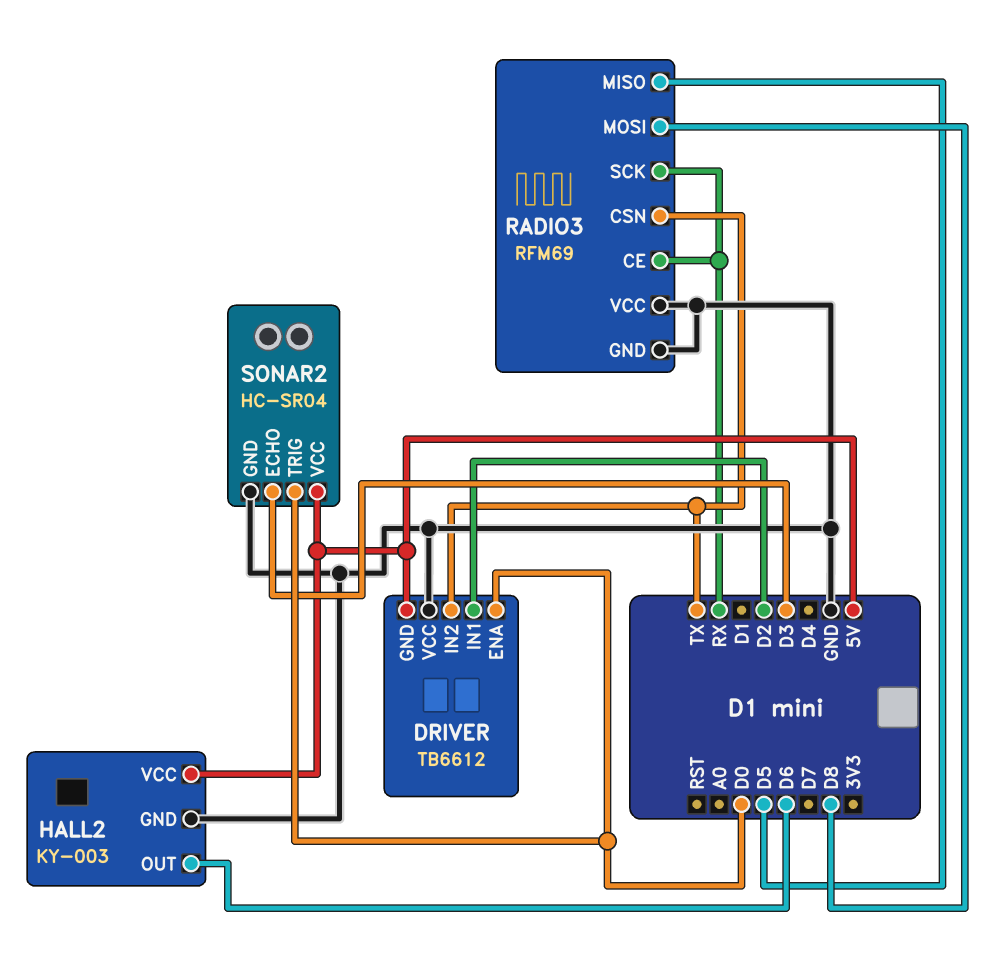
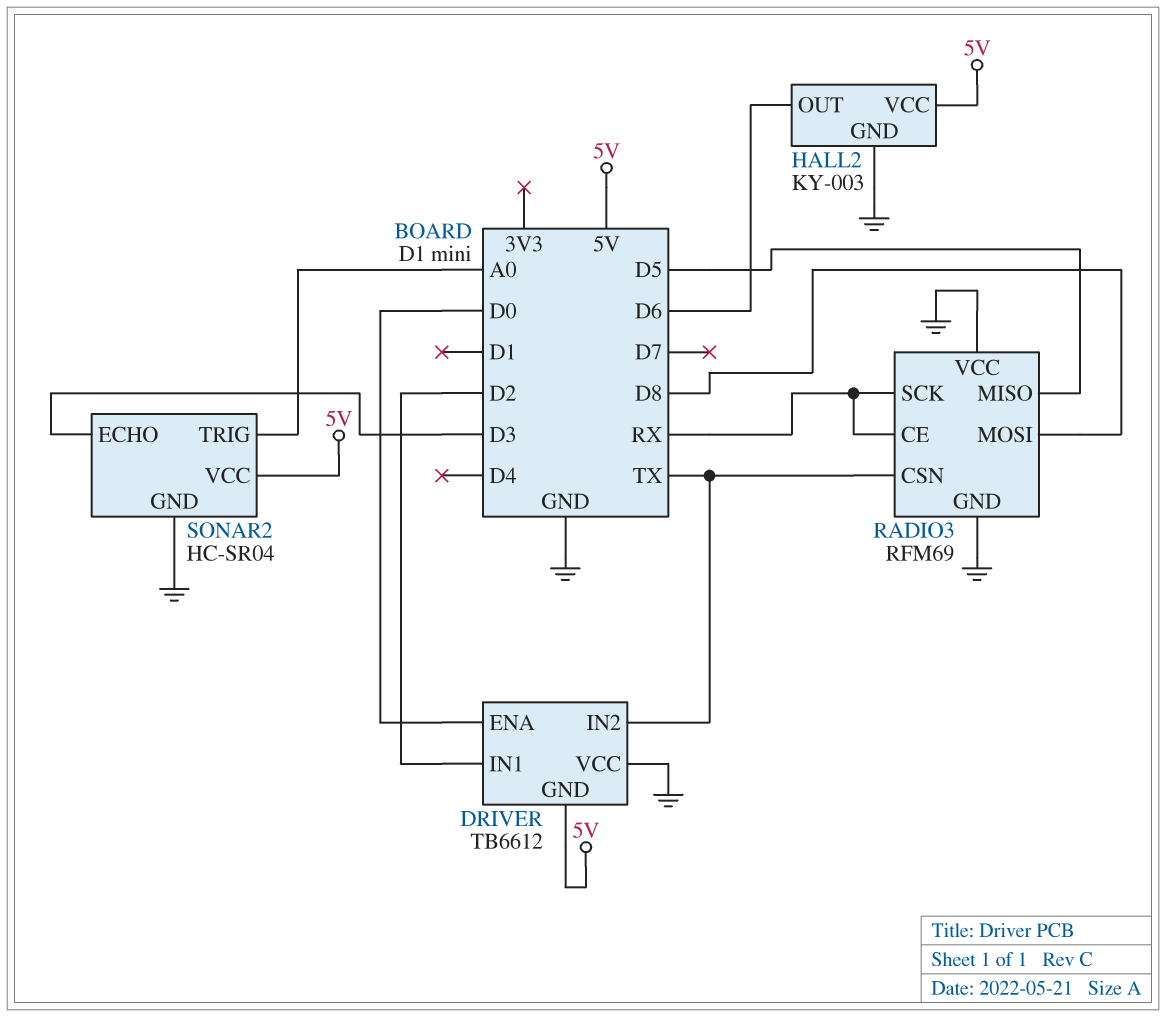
SONAR2 pin TRIG: D0 -> A0

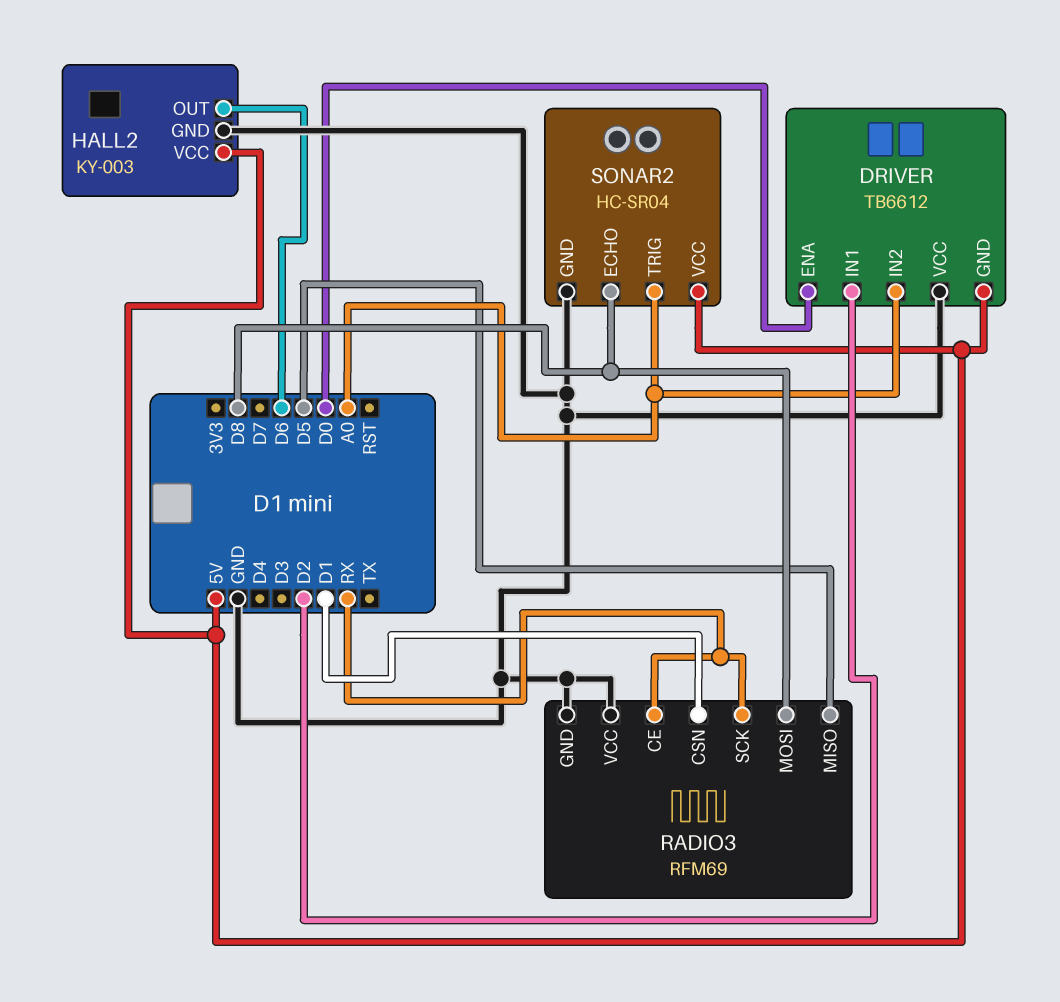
DRIVER pin IN2: TX -> A0
RADIO3 pin CSN: TX -> D1
SONAR2 pin ECHO: D3 -> D8

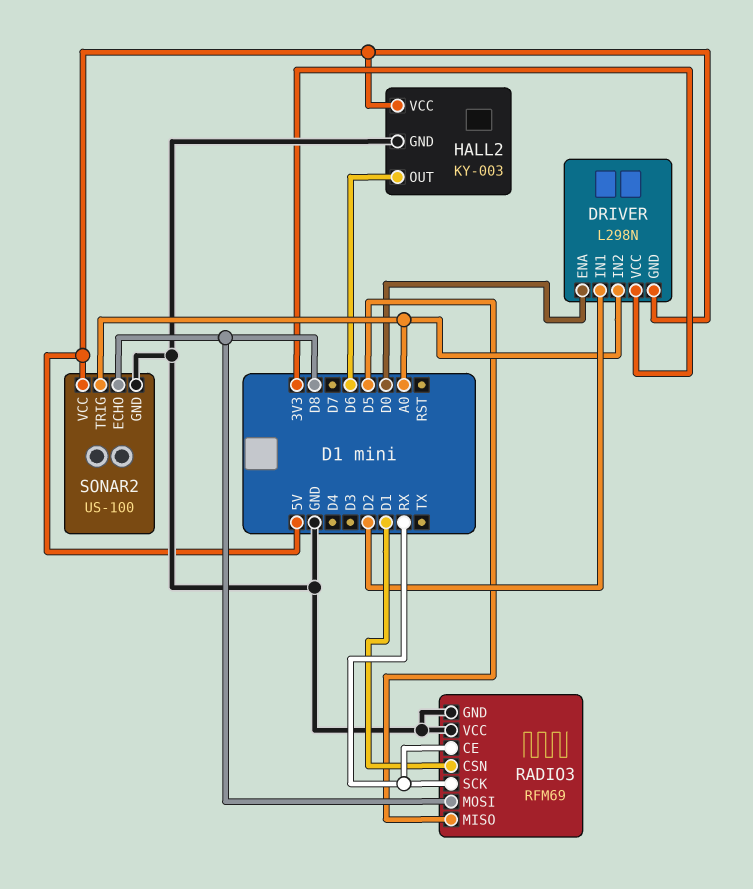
DRIVER: TB6612 -> L298N
DRIVER pin VCC: GND -> 3V3
SONAR2: HC-SR04 -> US-100

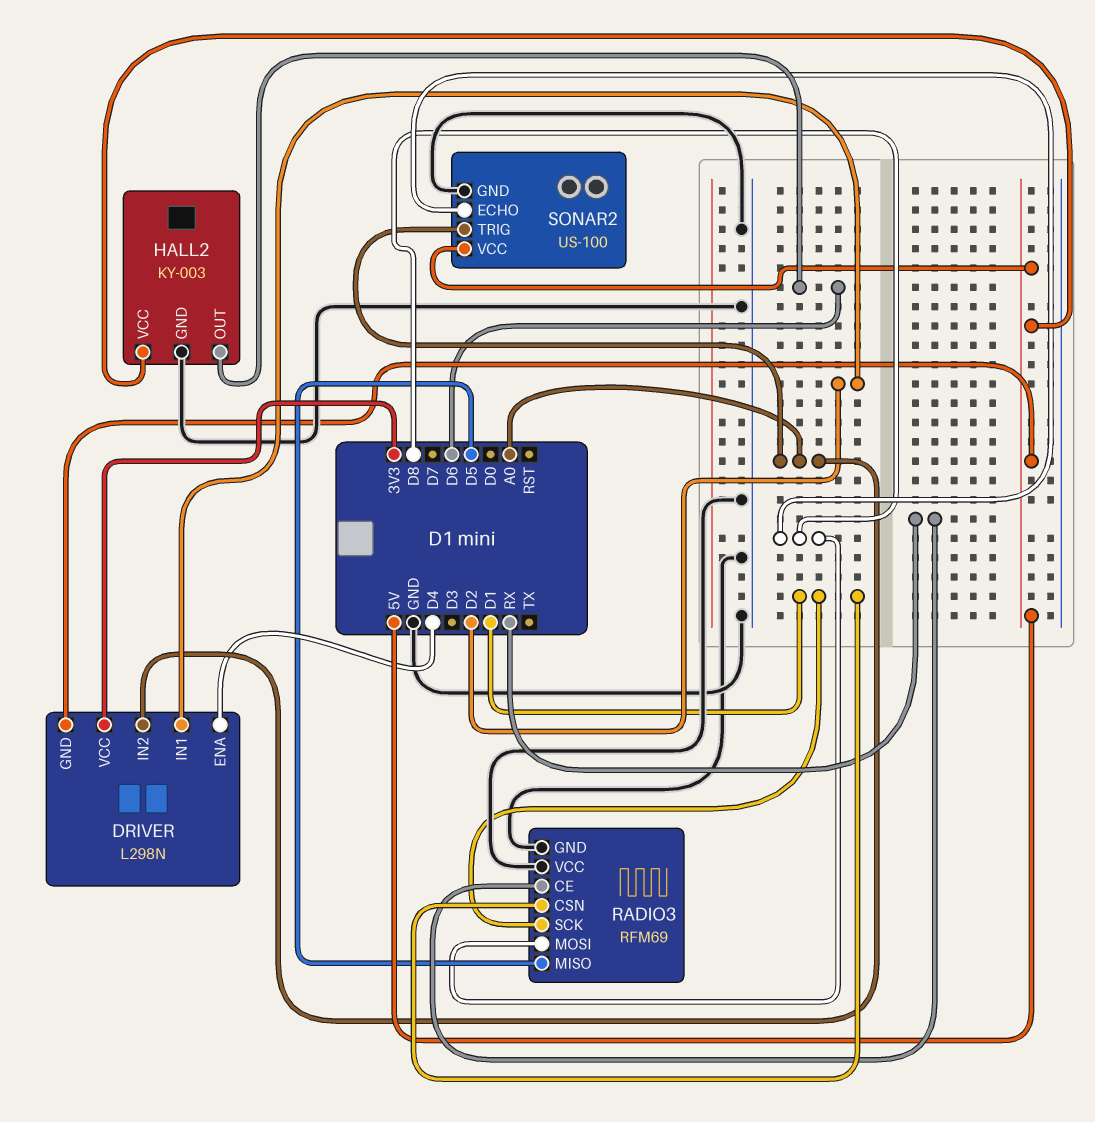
DRIVER pin ENA: D0 -> D4
RADIO3 pin SCK: RX -> D1

